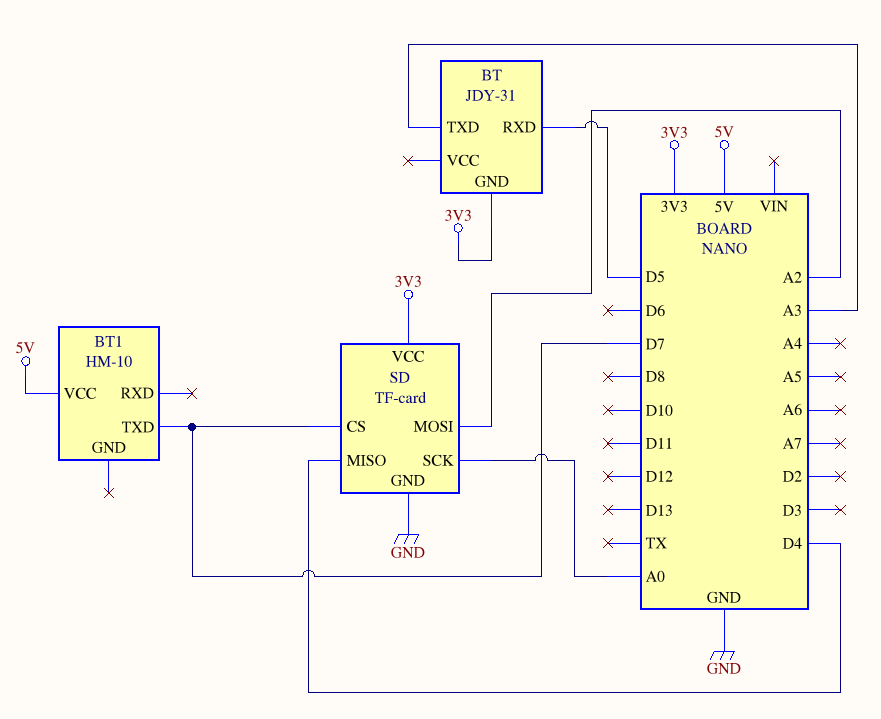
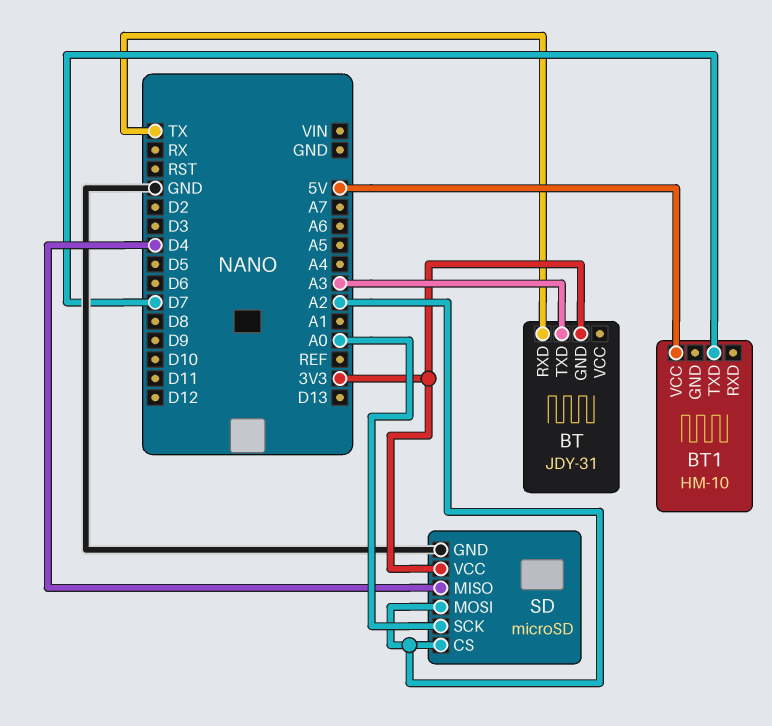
BT pin RXD: D5 -> TX
SD: TF-card -> microSD
SD pin CS: D7 -> A2

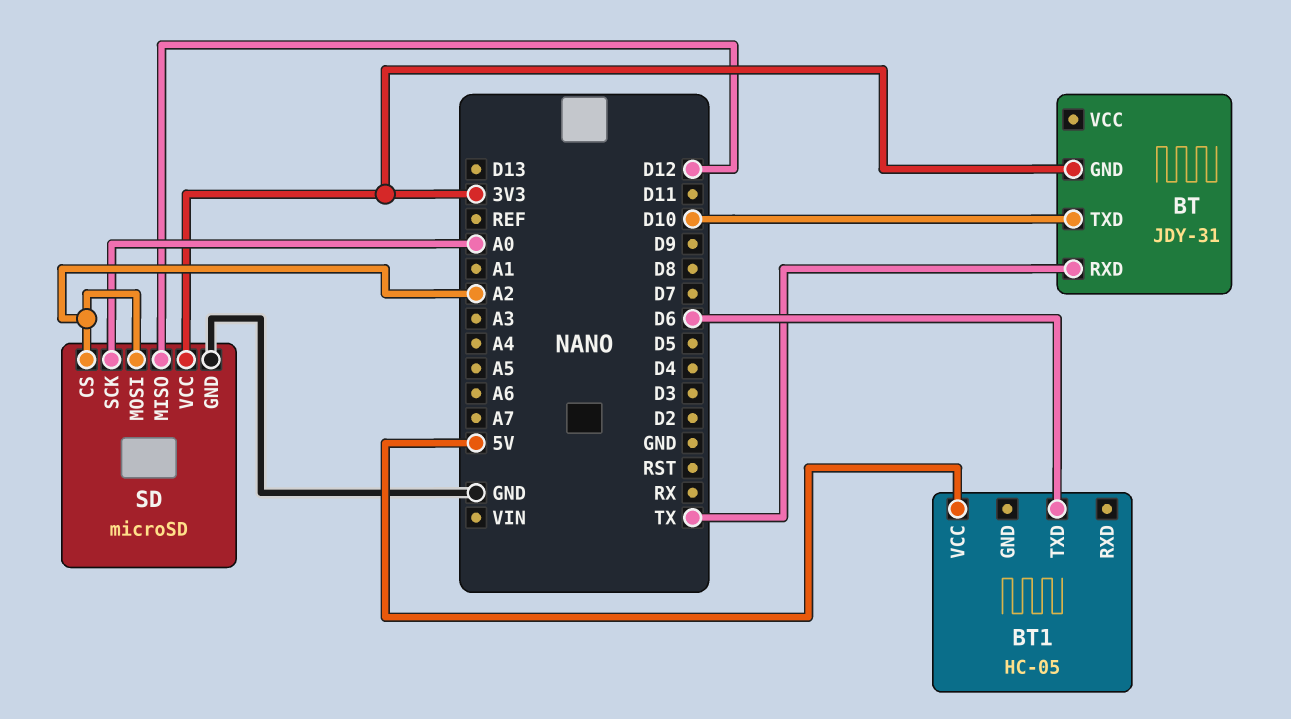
BT pin TXD: A3 -> D10
BT1: HM-10 -> HC-05
BT1 pin TXD: D7 -> D6
SD pin MISO: D4 -> D12

